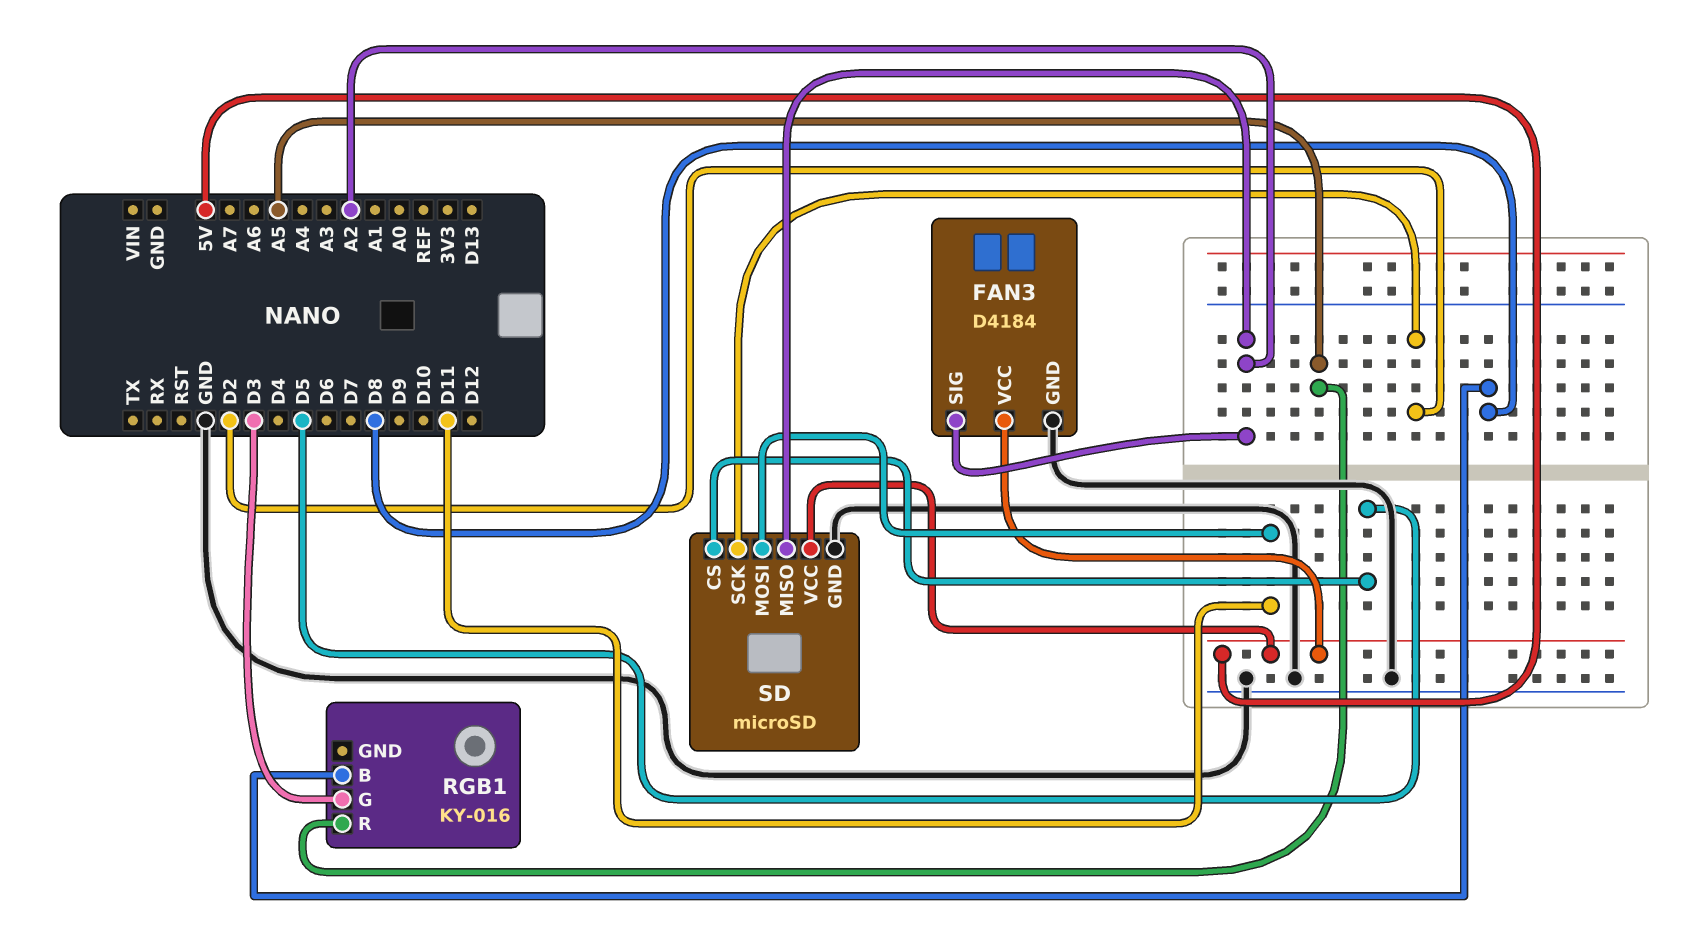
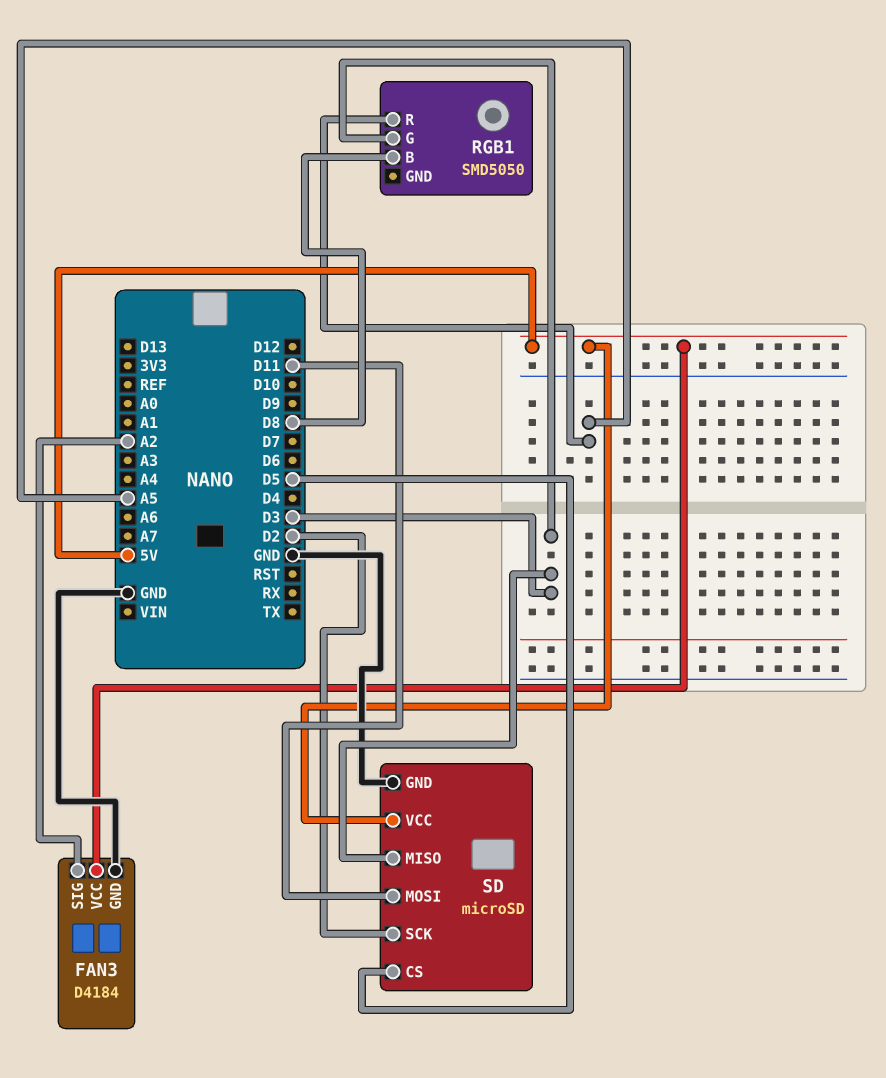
RGB1: KY-016 -> SMD5050
SD pin MISO: A2 -> D3

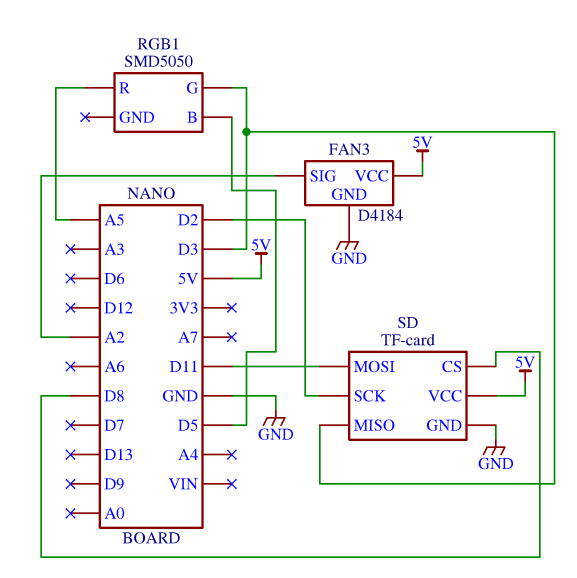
RGB1 pin B: D8 -> D5
SD: microSD -> TF-card
SD pin CS: D5 -> D8

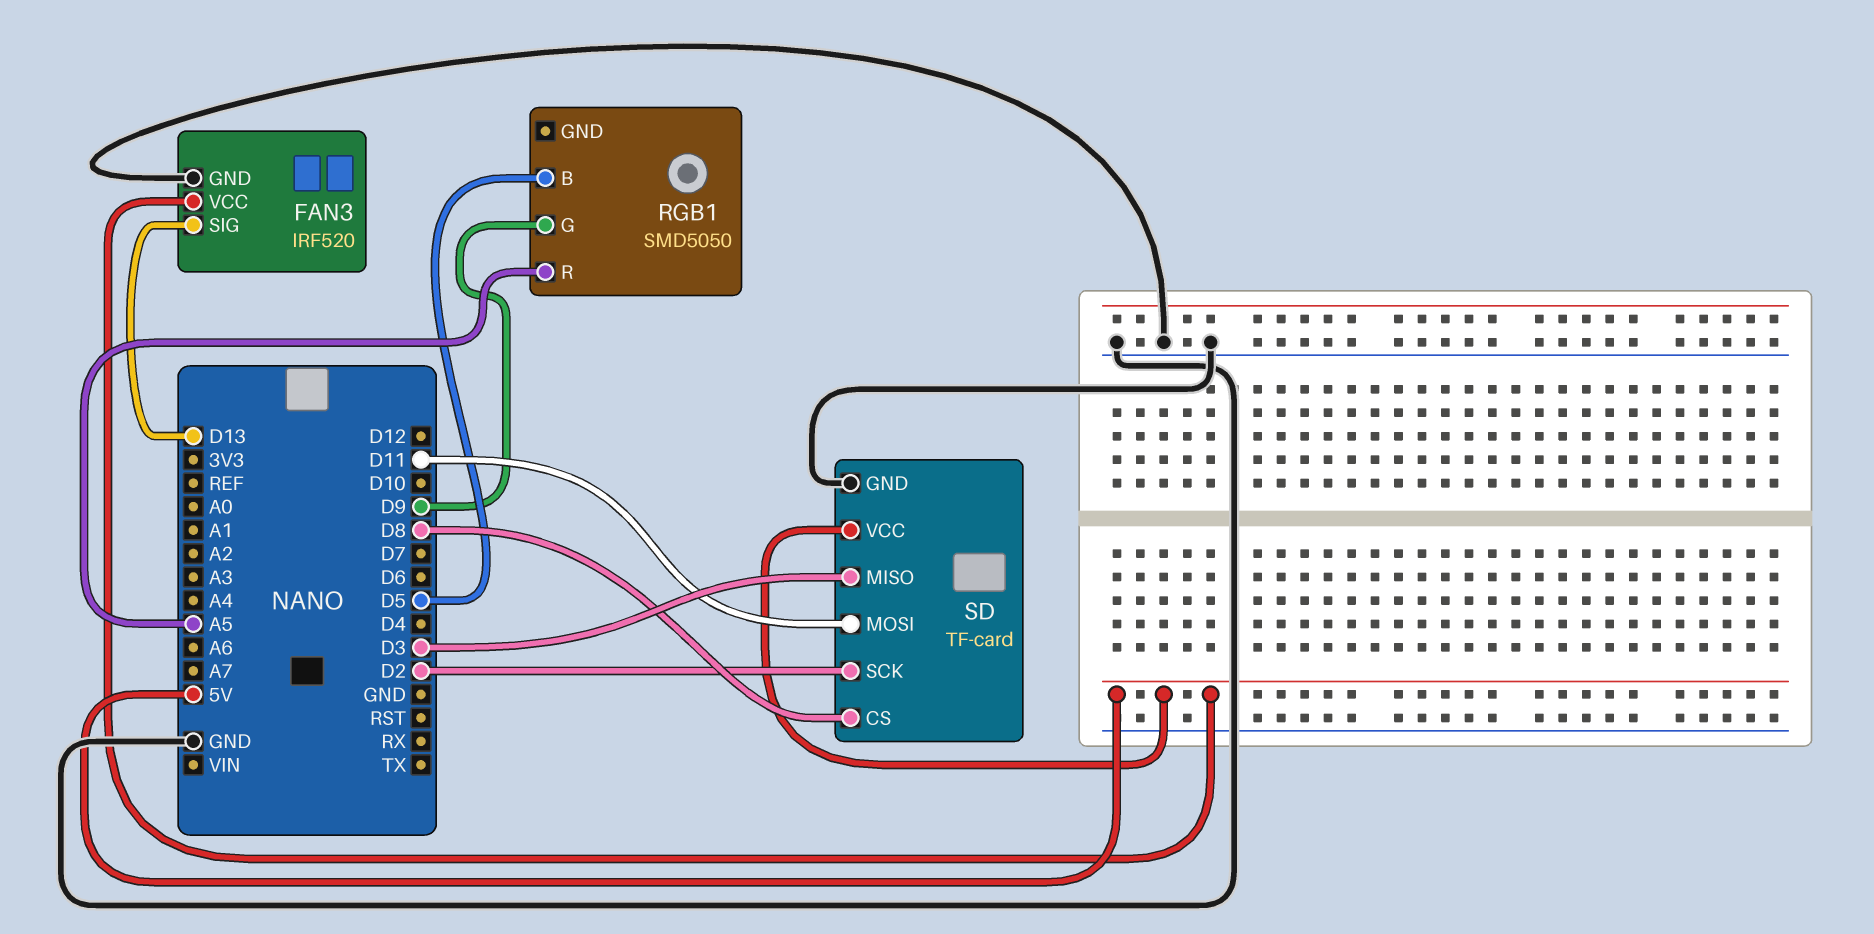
FAN3: D4184 -> IRF520
FAN3 pin SIG: A2 -> D13
RGB1 pin G: D3 -> D9

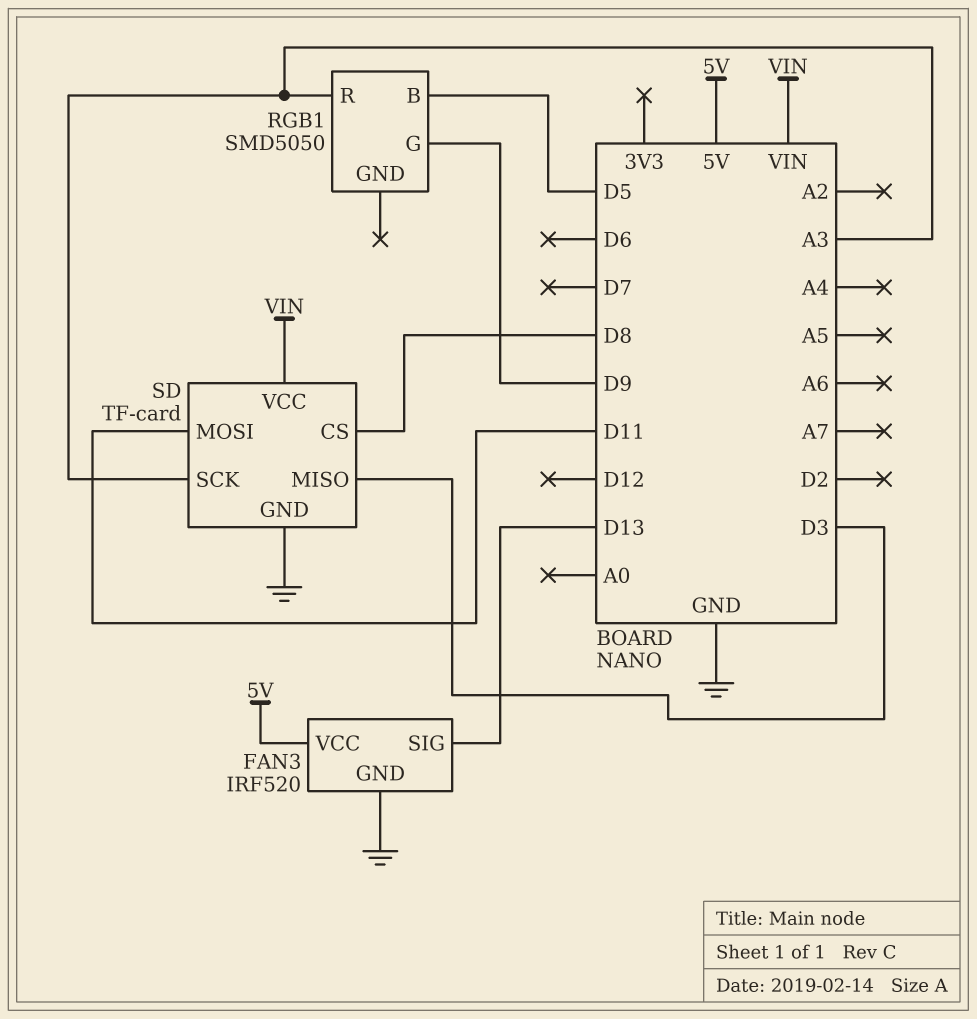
RGB1 pin R: A5 -> A3
SD pin SCK: D2 -> A3
SD pin VCC: 5V -> VIN

